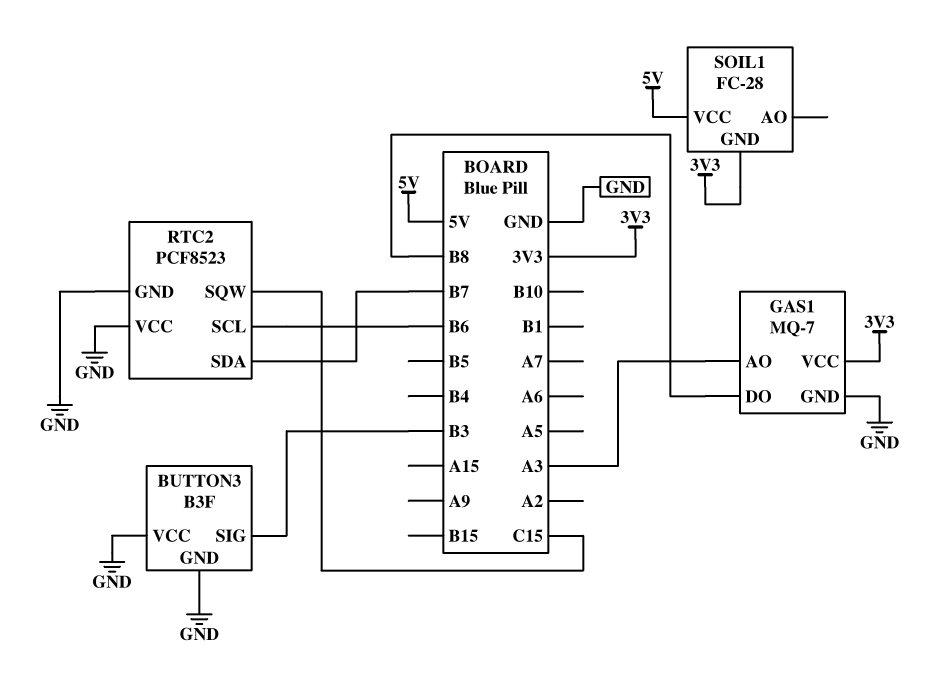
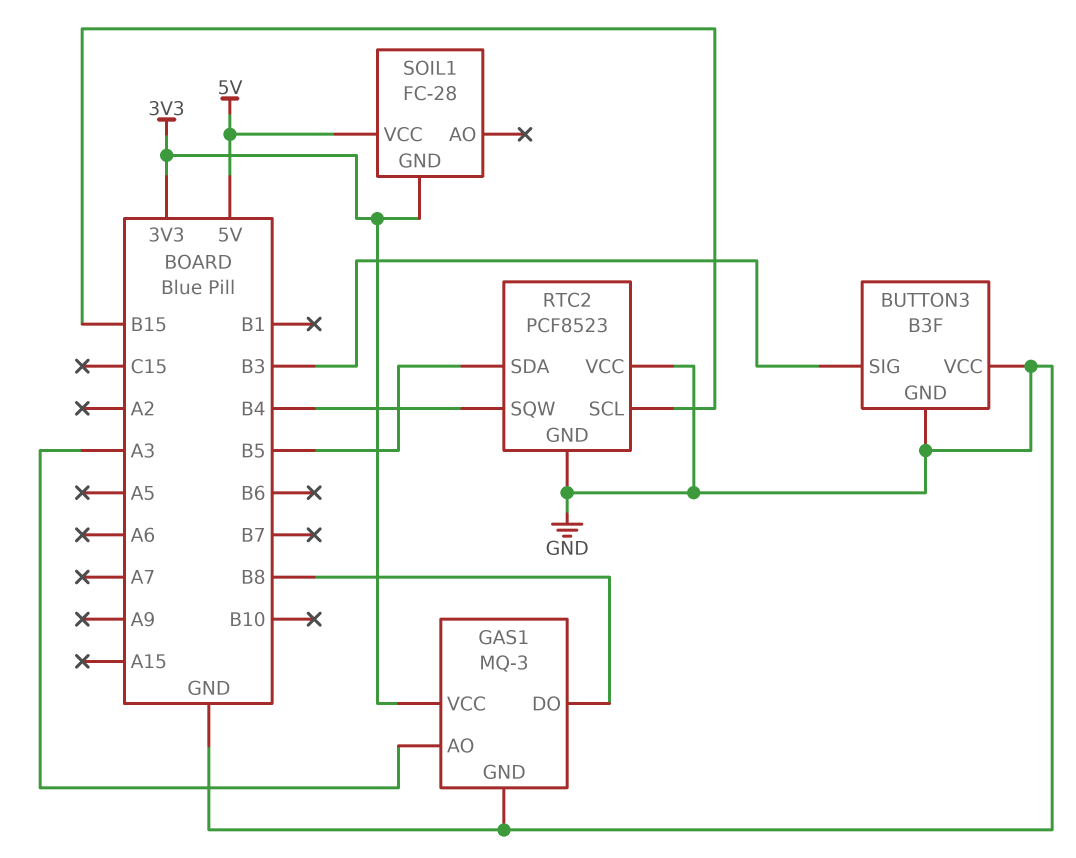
GAS1: MQ-7 -> MQ-3
RTC2 pin SCL: B6 -> B15
RTC2 pin SDA: B7 -> B5
RTC2 pin SQW: C15 -> B4

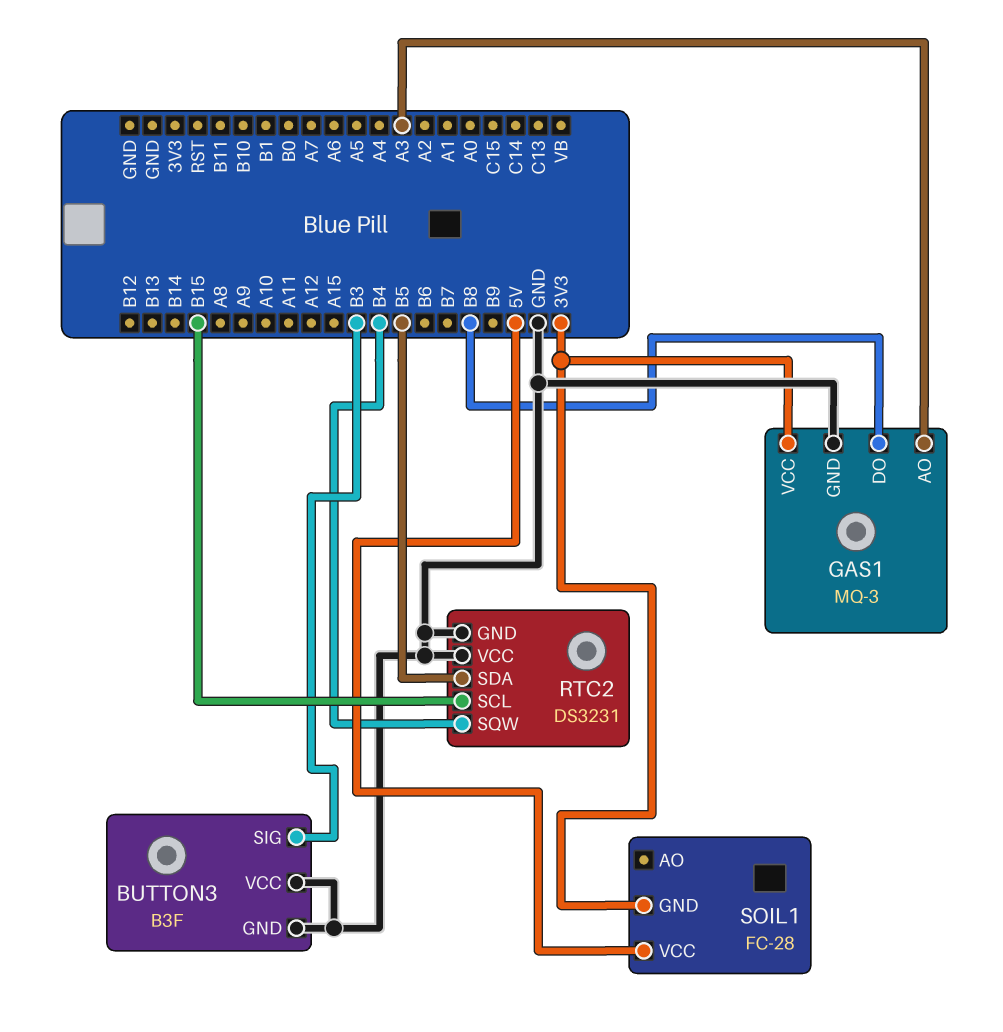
RTC2: PCF8523 -> DS3231

